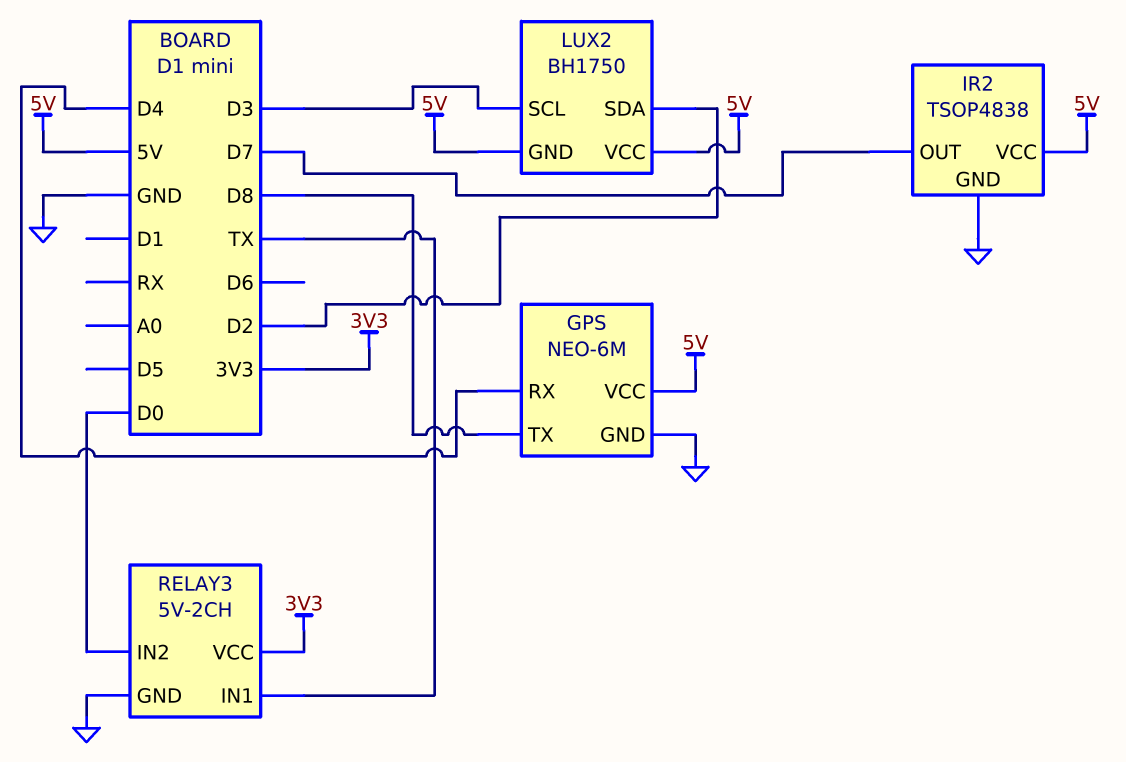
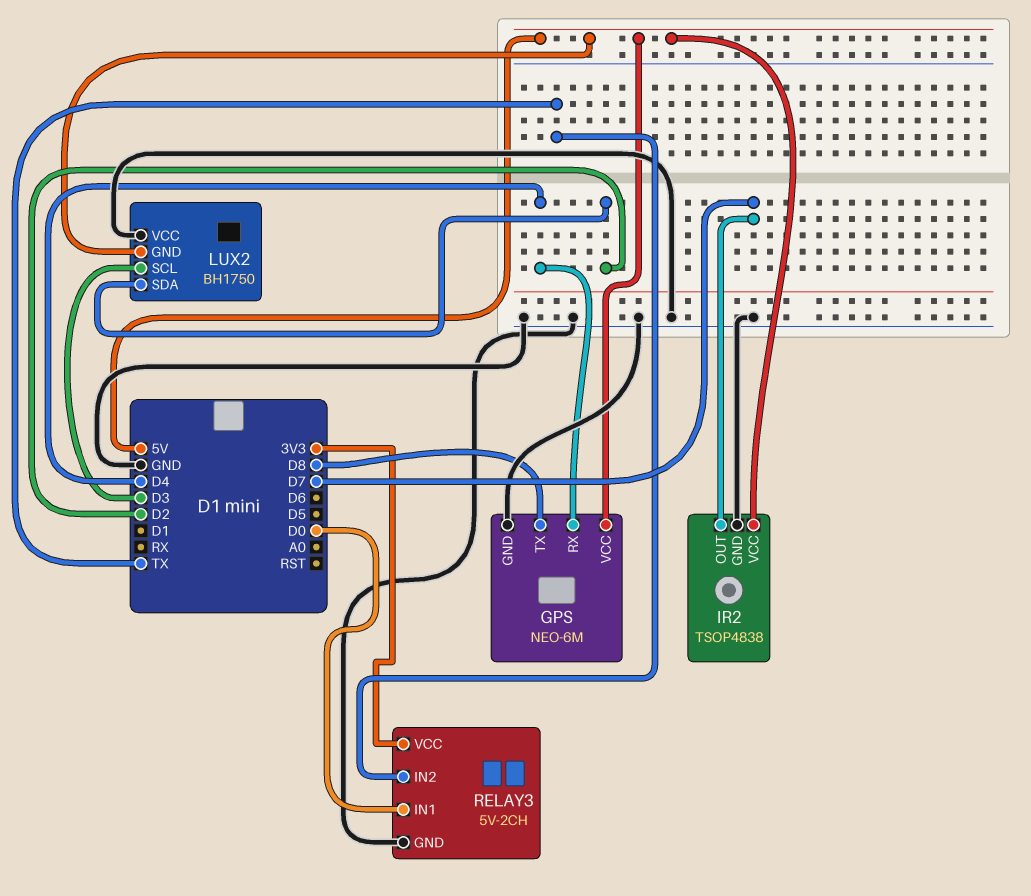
LUX2 pin VCC: 5V -> GND
RELAY3 pin IN1: TX -> D0
RELAY3 pin IN2: D0 -> TX

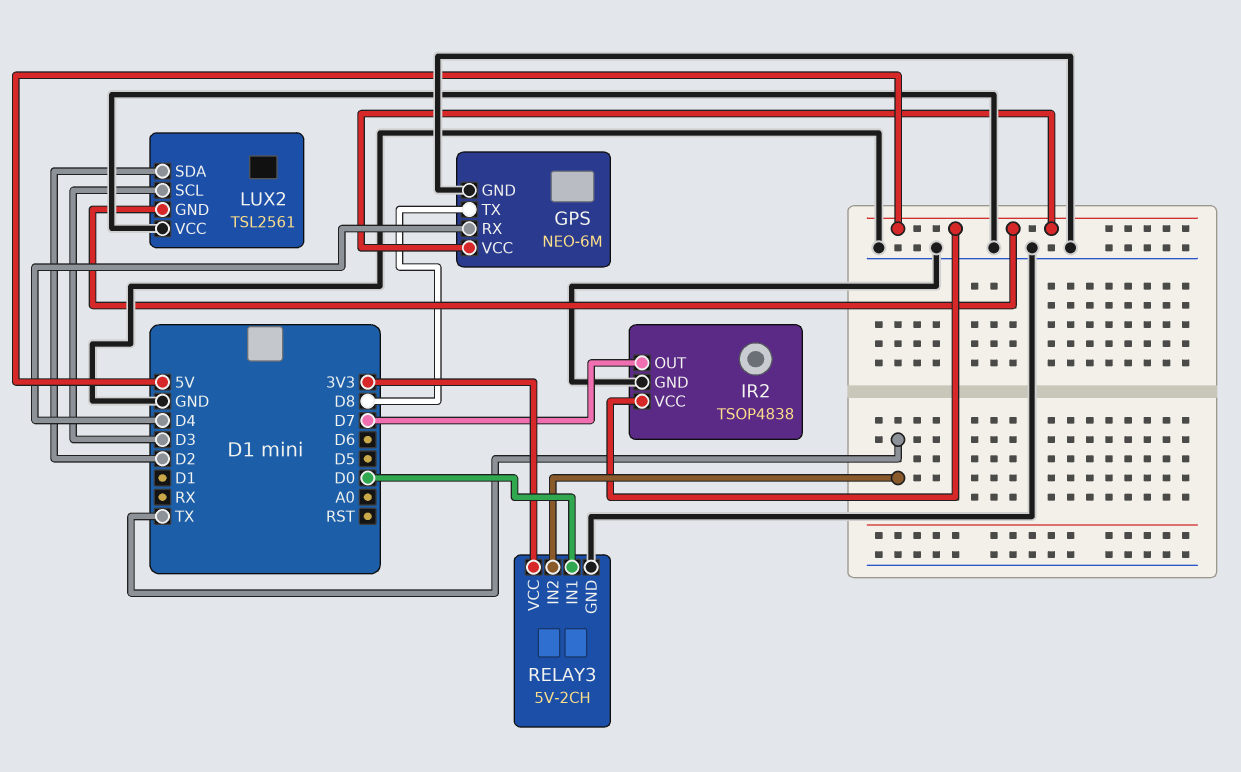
LUX2: BH1750 -> TSL2561

